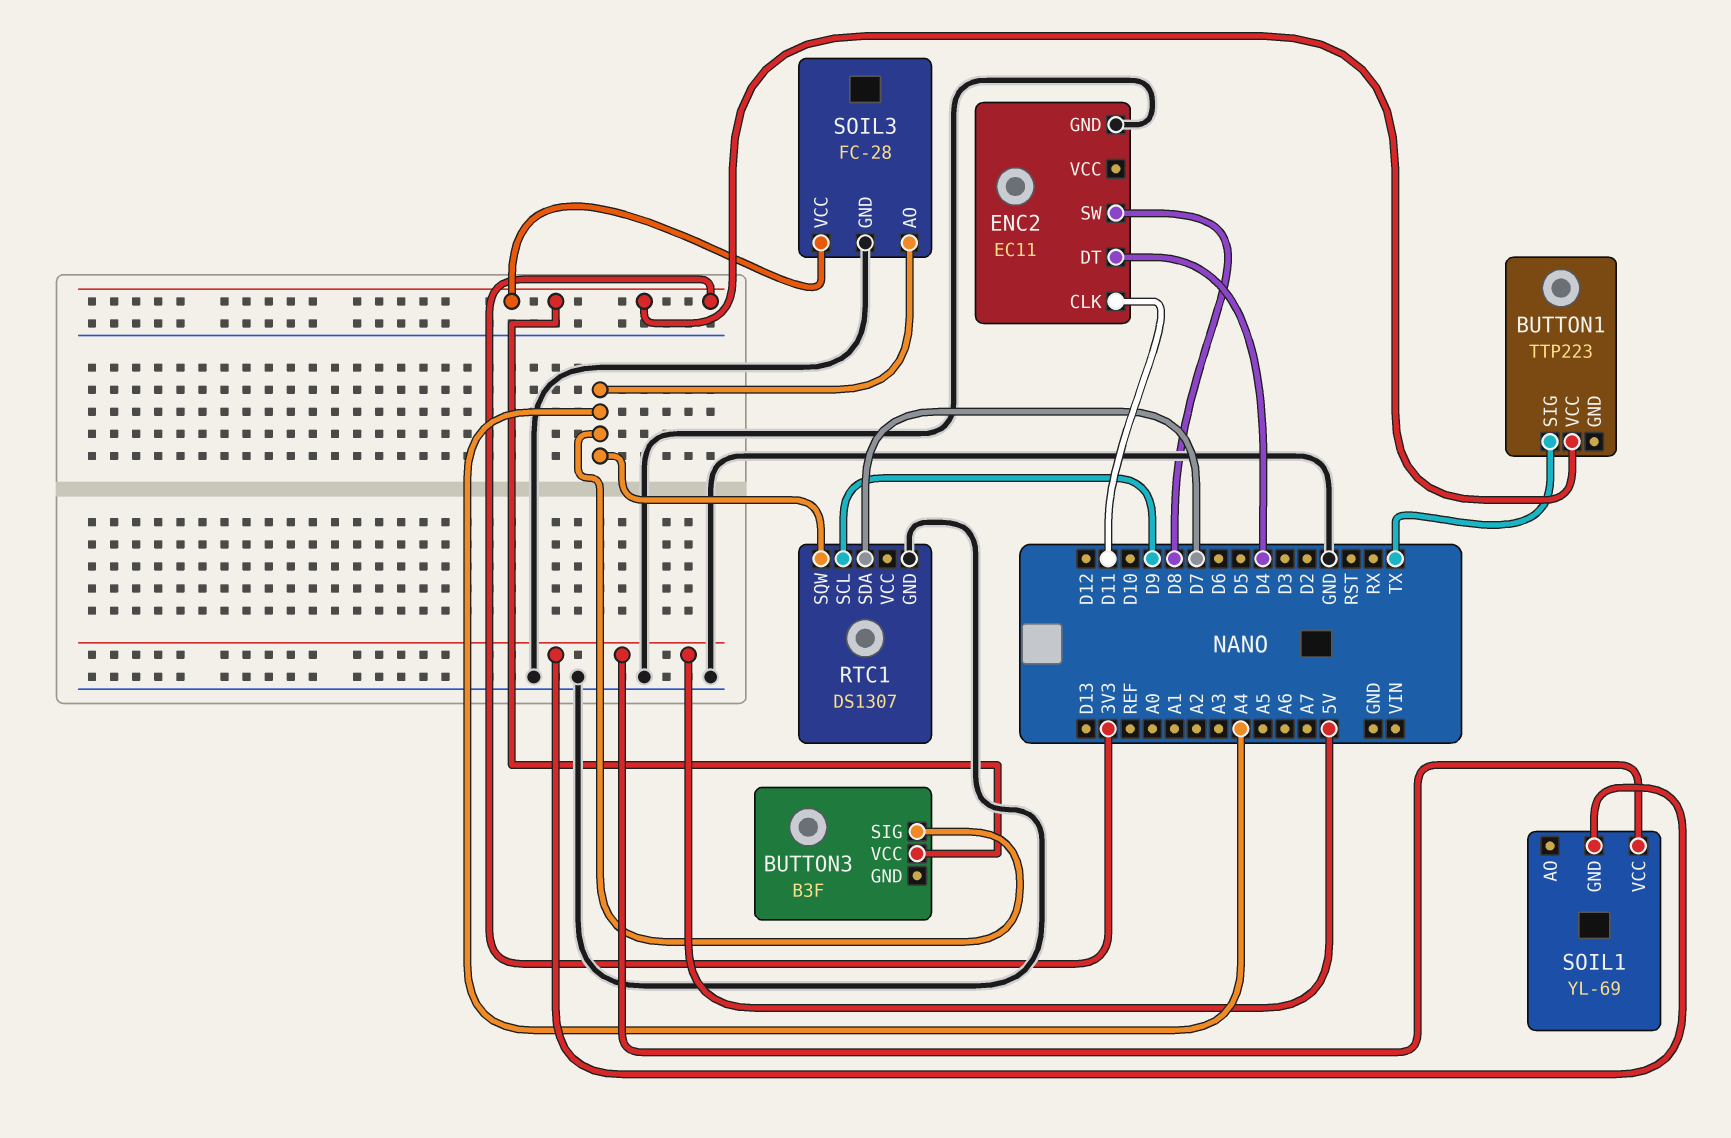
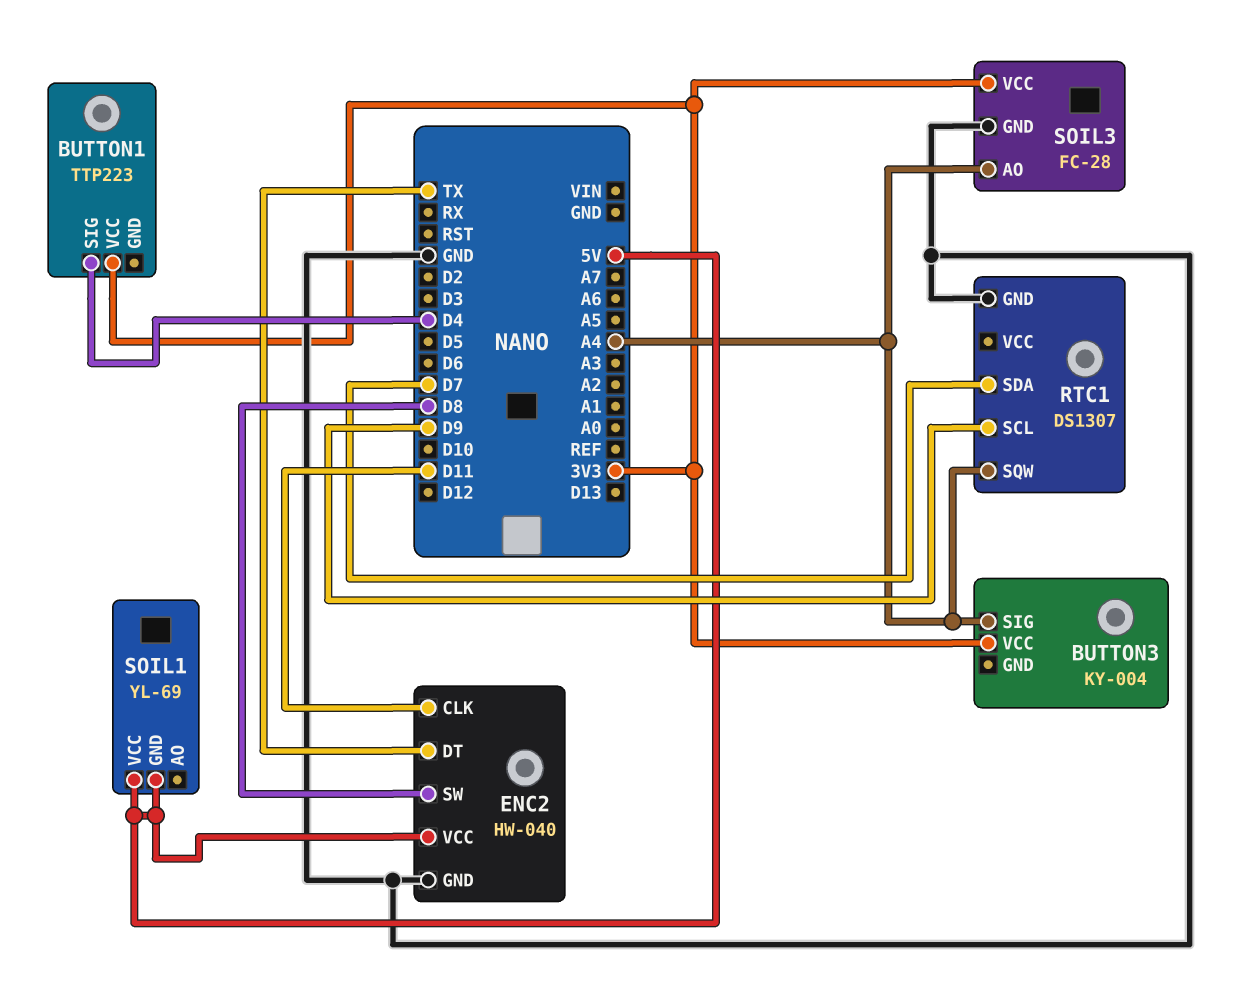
BUTTON1 pin SIG: TX -> D4
BUTTON3: B3F -> KY-004
ENC2: EC11 -> HW-040
ENC2 pin DT: D4 -> TX
ENC2 pin VCC: none -> 5V

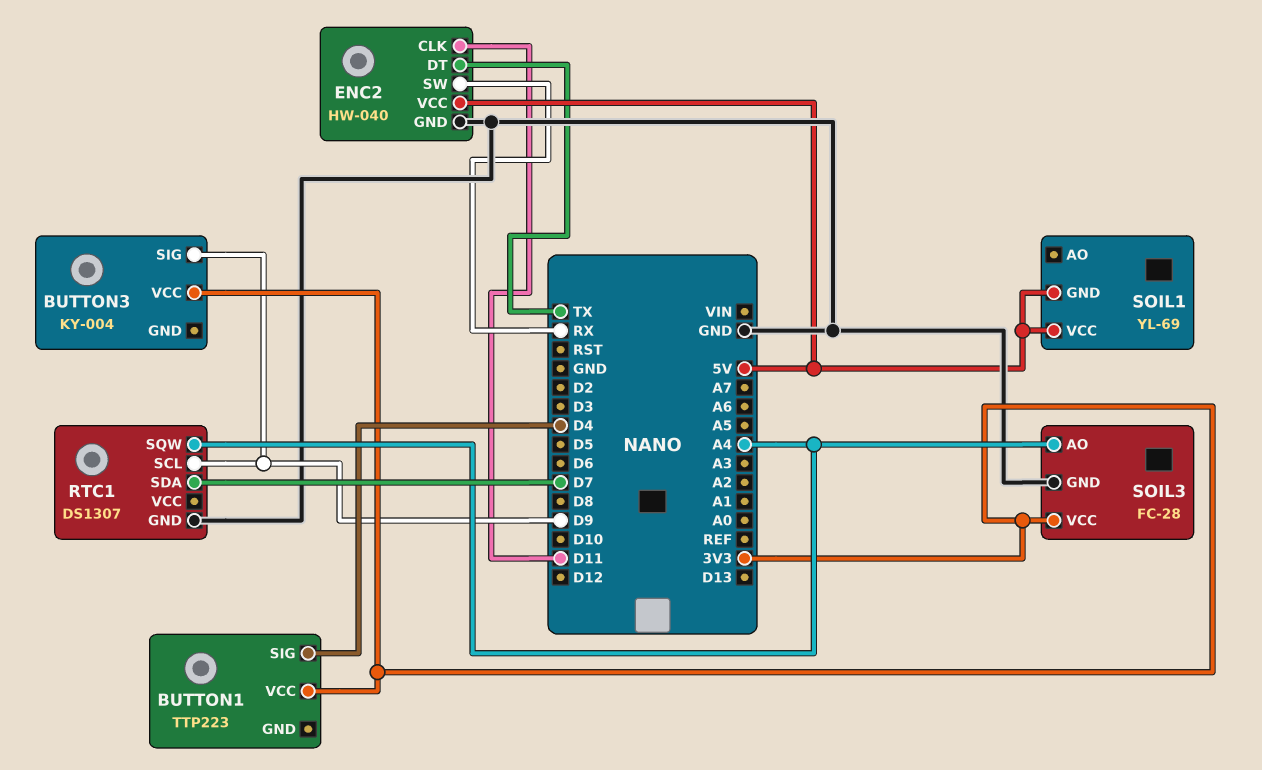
BUTTON3 pin SIG: A4 -> D9
ENC2 pin SW: D8 -> RX

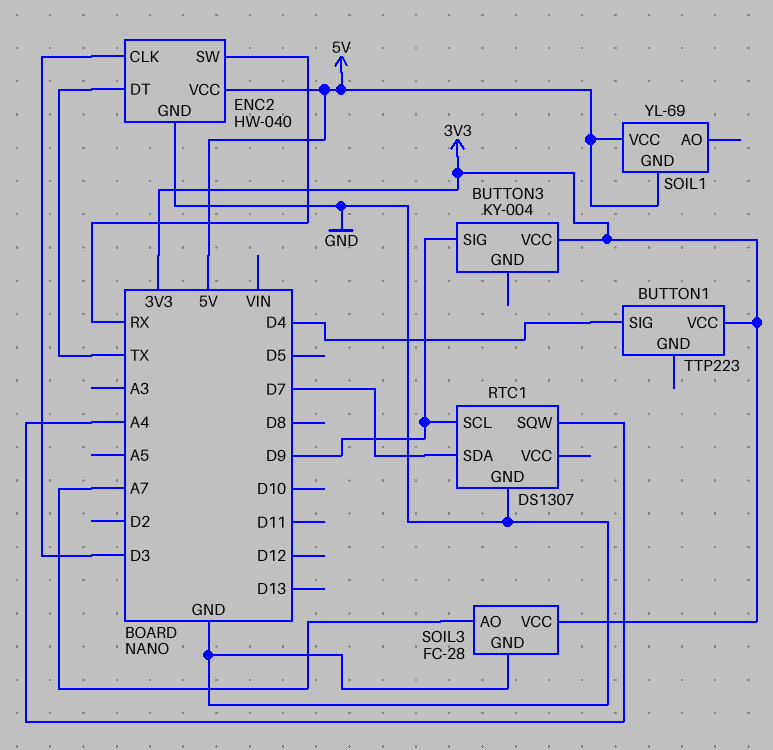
ENC2 pin CLK: D11 -> D3
SOIL3 pin AO: A4 -> A7

